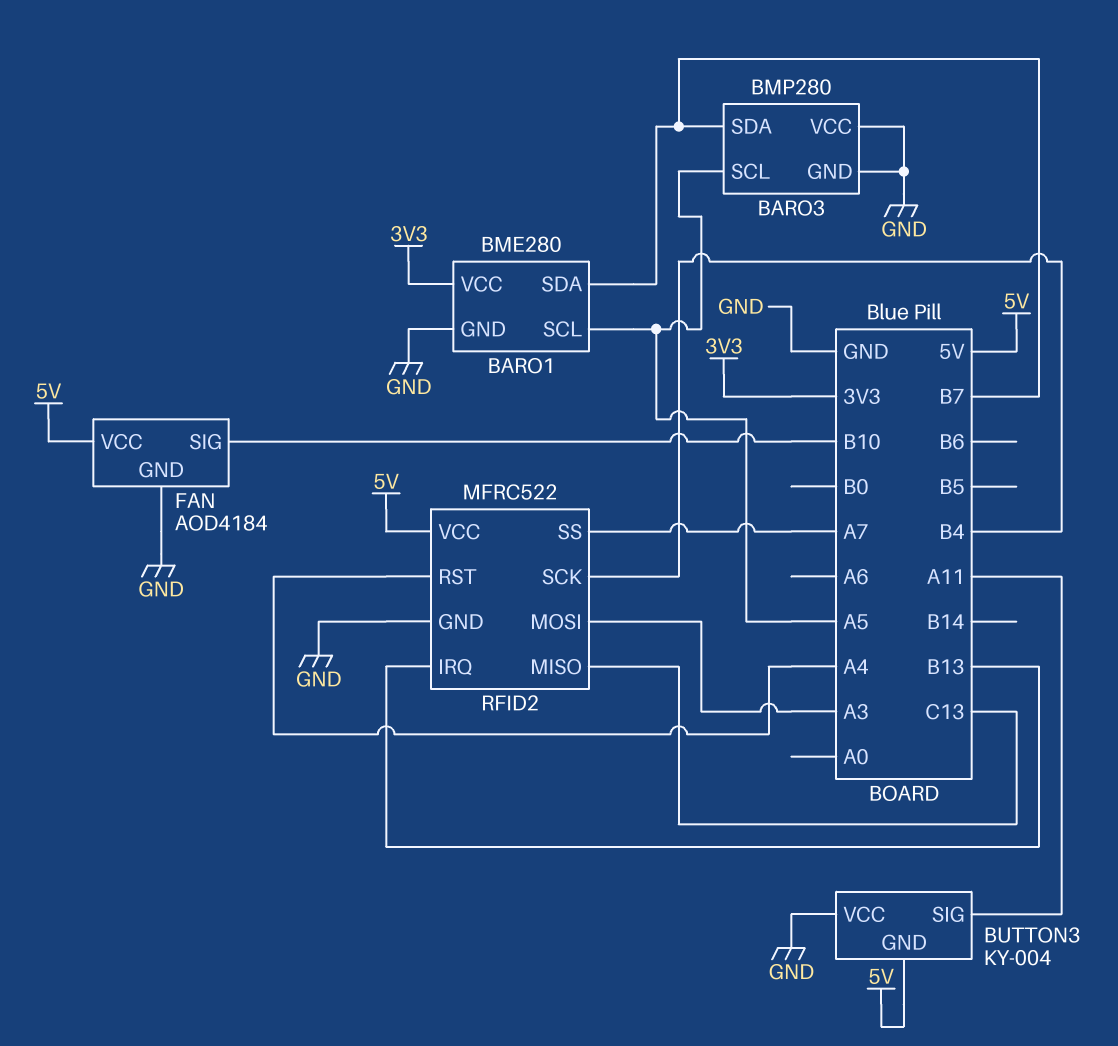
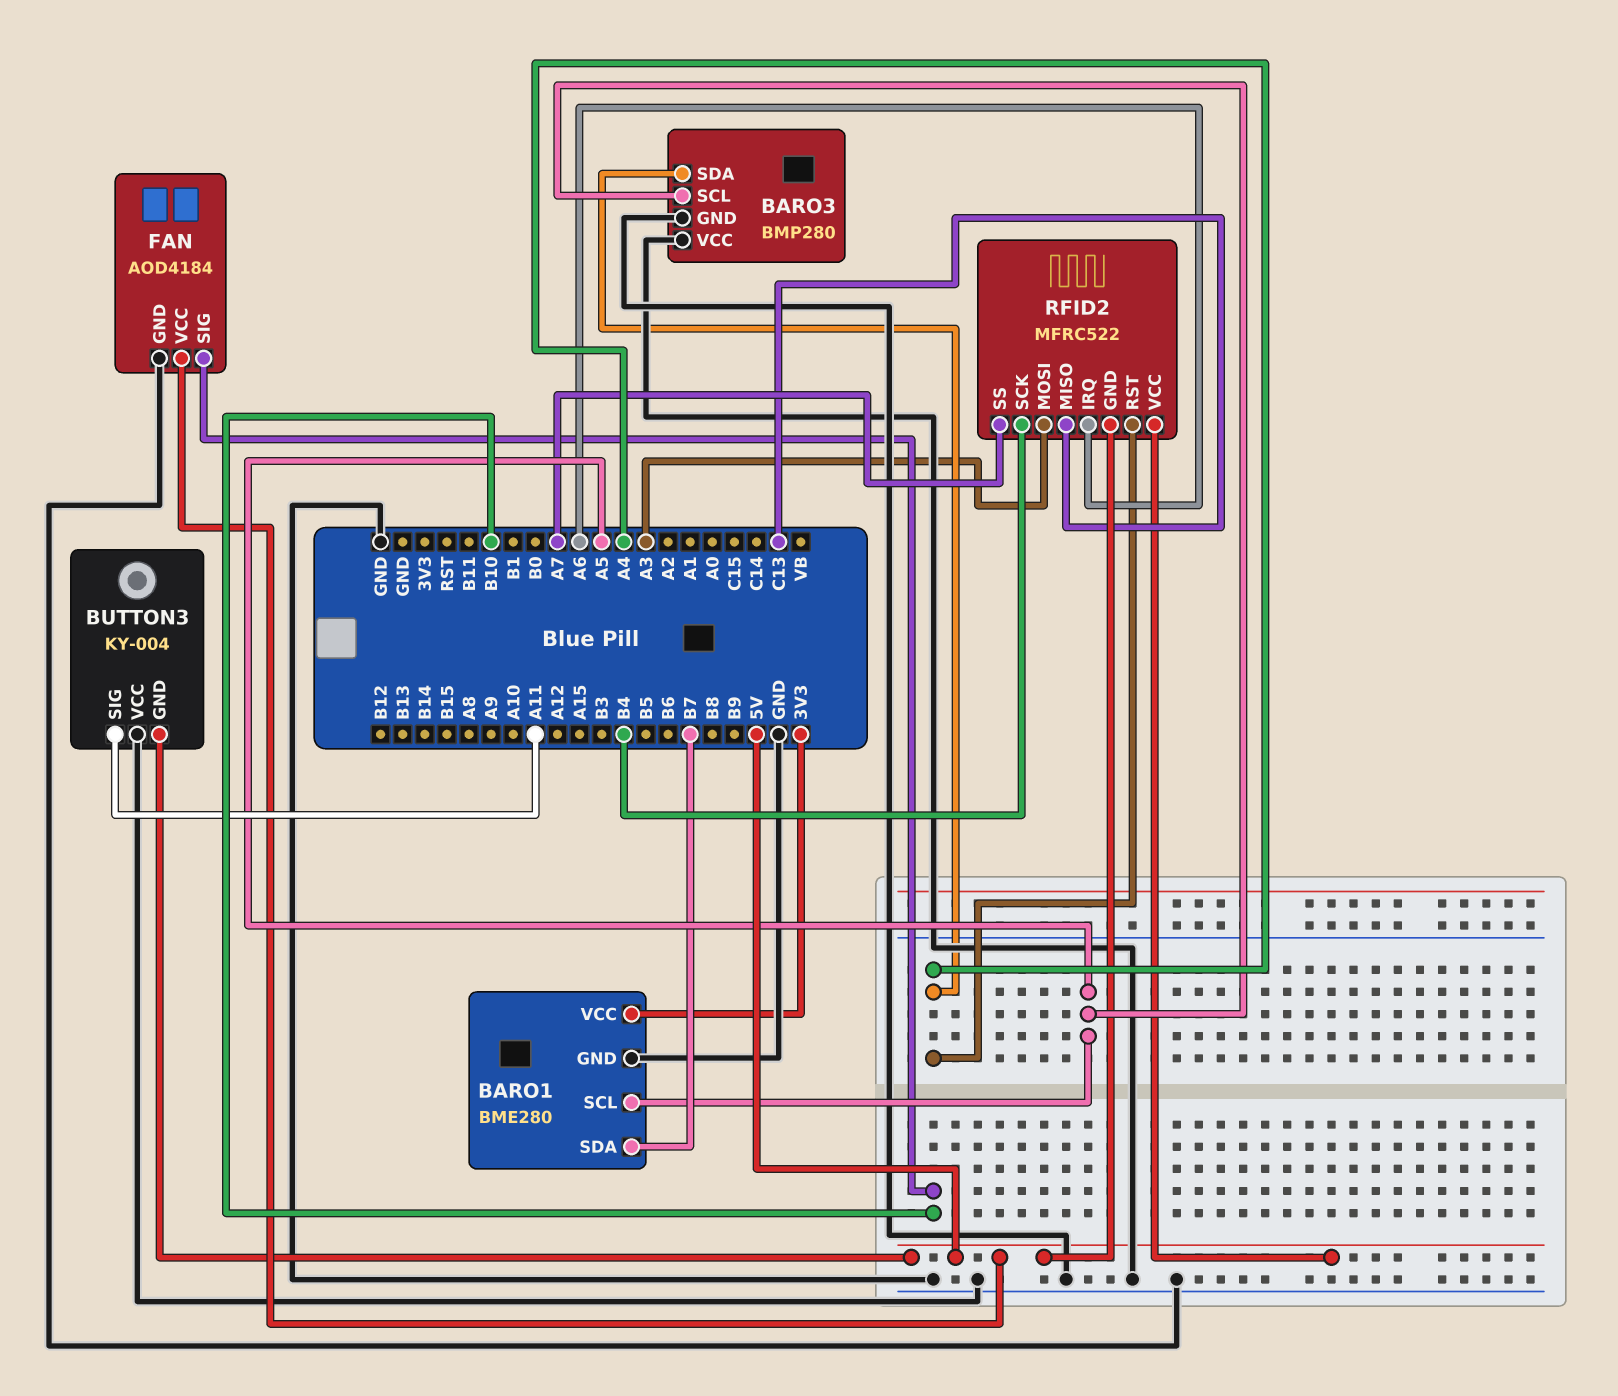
BARO3 pin SDA: B7 -> A4
RFID2 pin GND: GND -> 5V
RFID2 pin IRQ: B13 -> A6

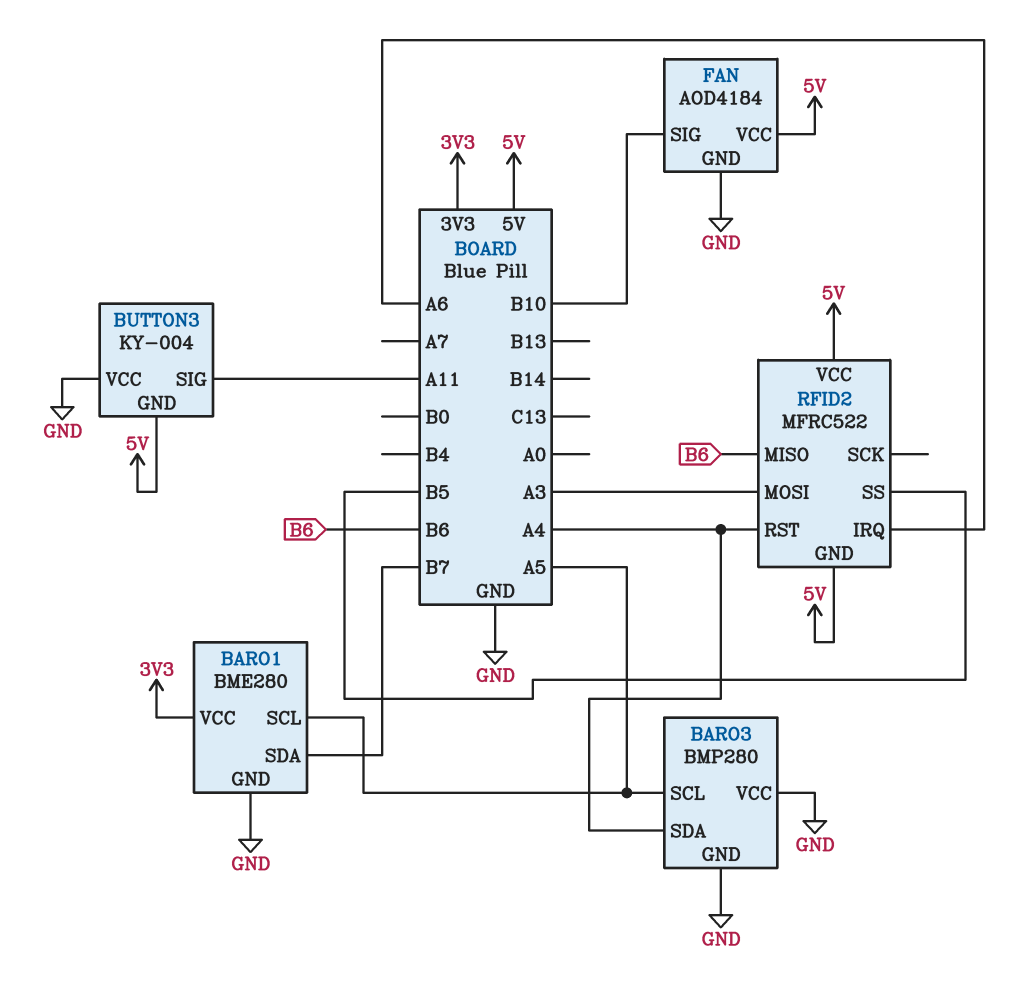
RFID2 pin MISO: C13 -> B6
RFID2 pin SCK: B4 -> none
RFID2 pin SS: A7 -> B5

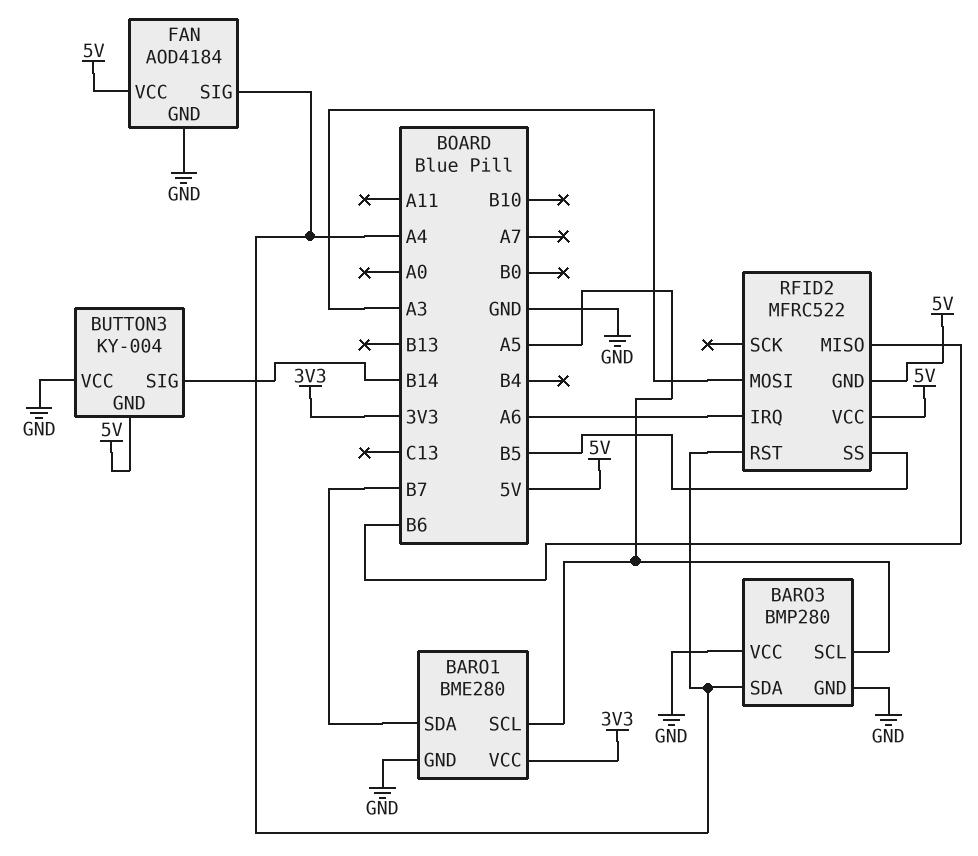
BUTTON3 pin SIG: A11 -> B14
FAN pin SIG: B10 -> A4

